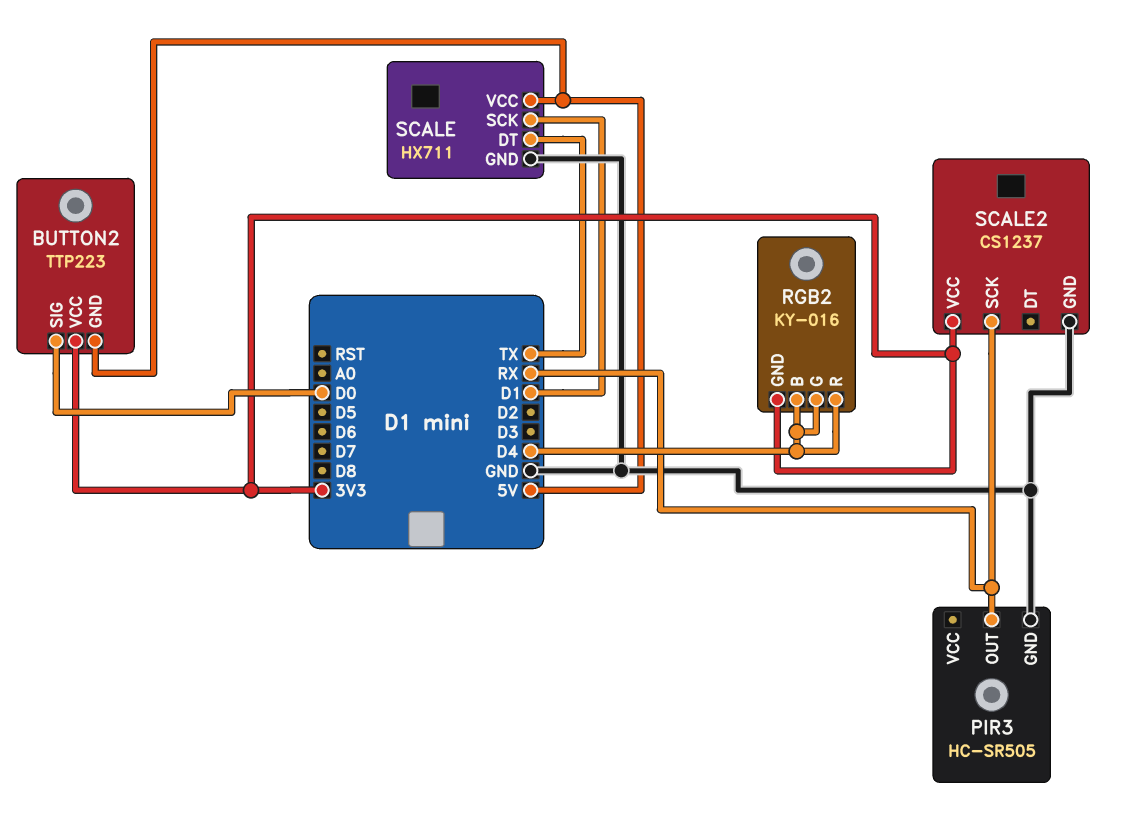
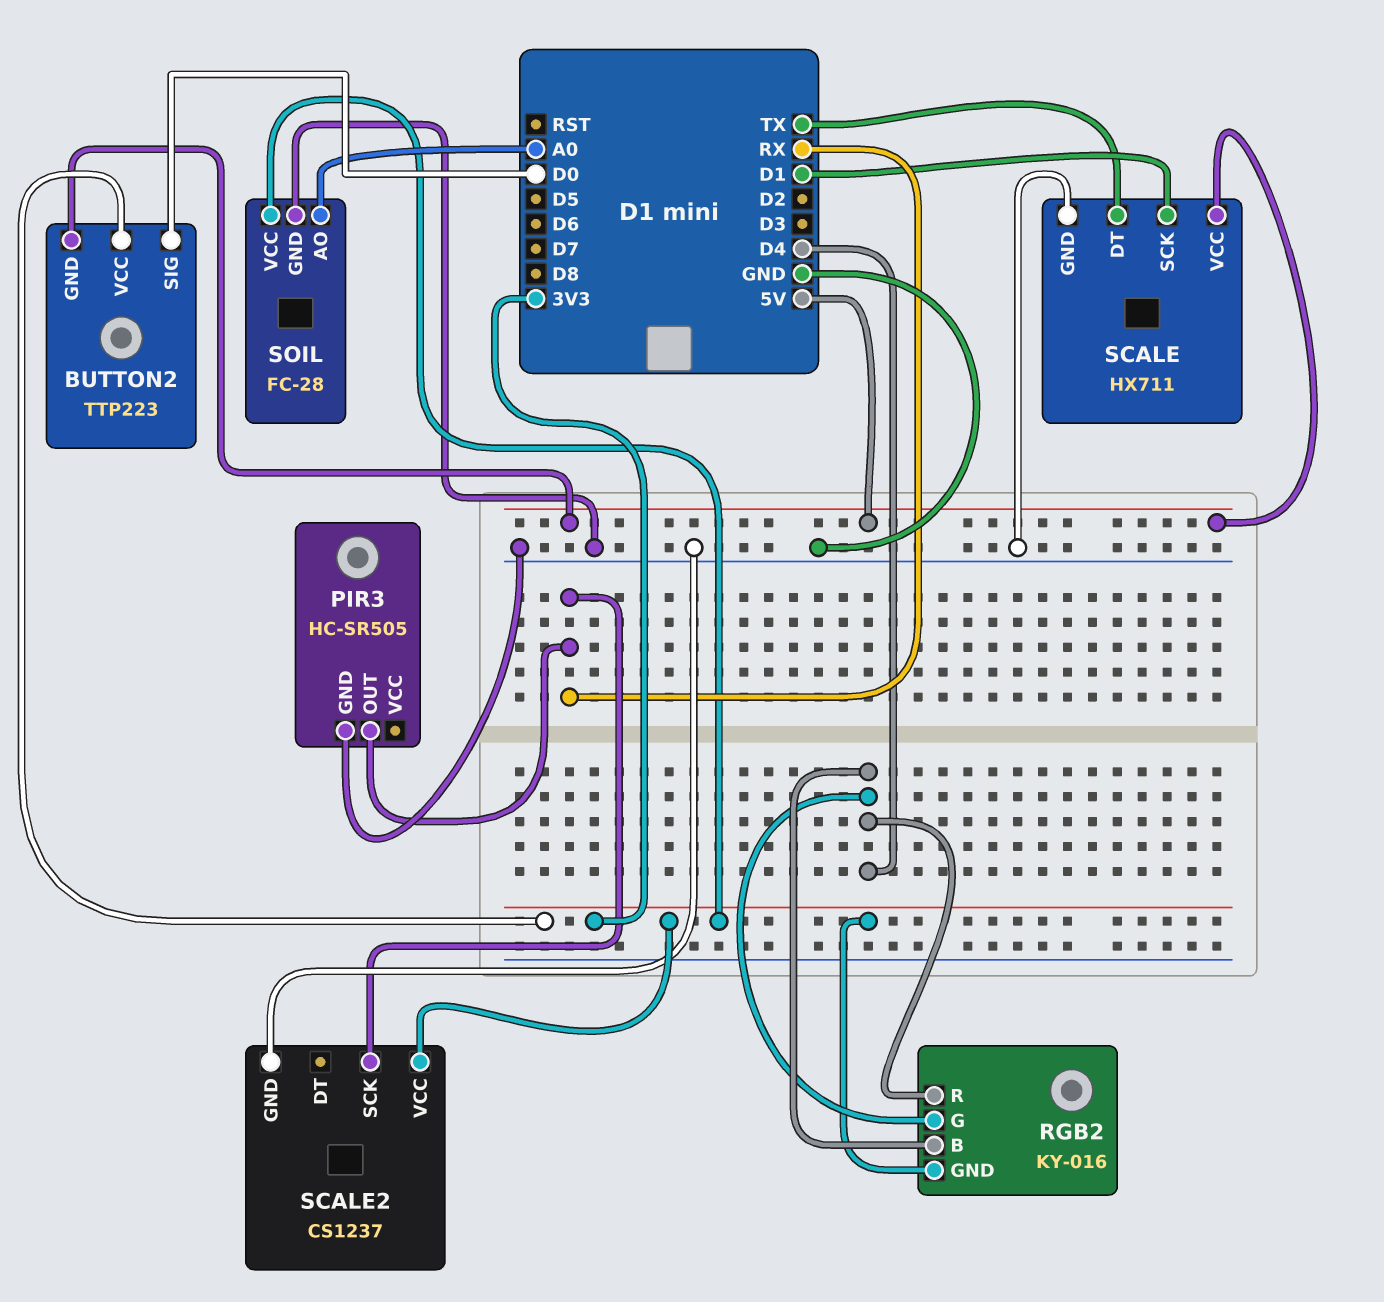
SOIL: none -> FC-28
SOIL pin AO: none -> A0
SOIL pin GND: none -> GND
SOIL pin VCC: none -> 3V3

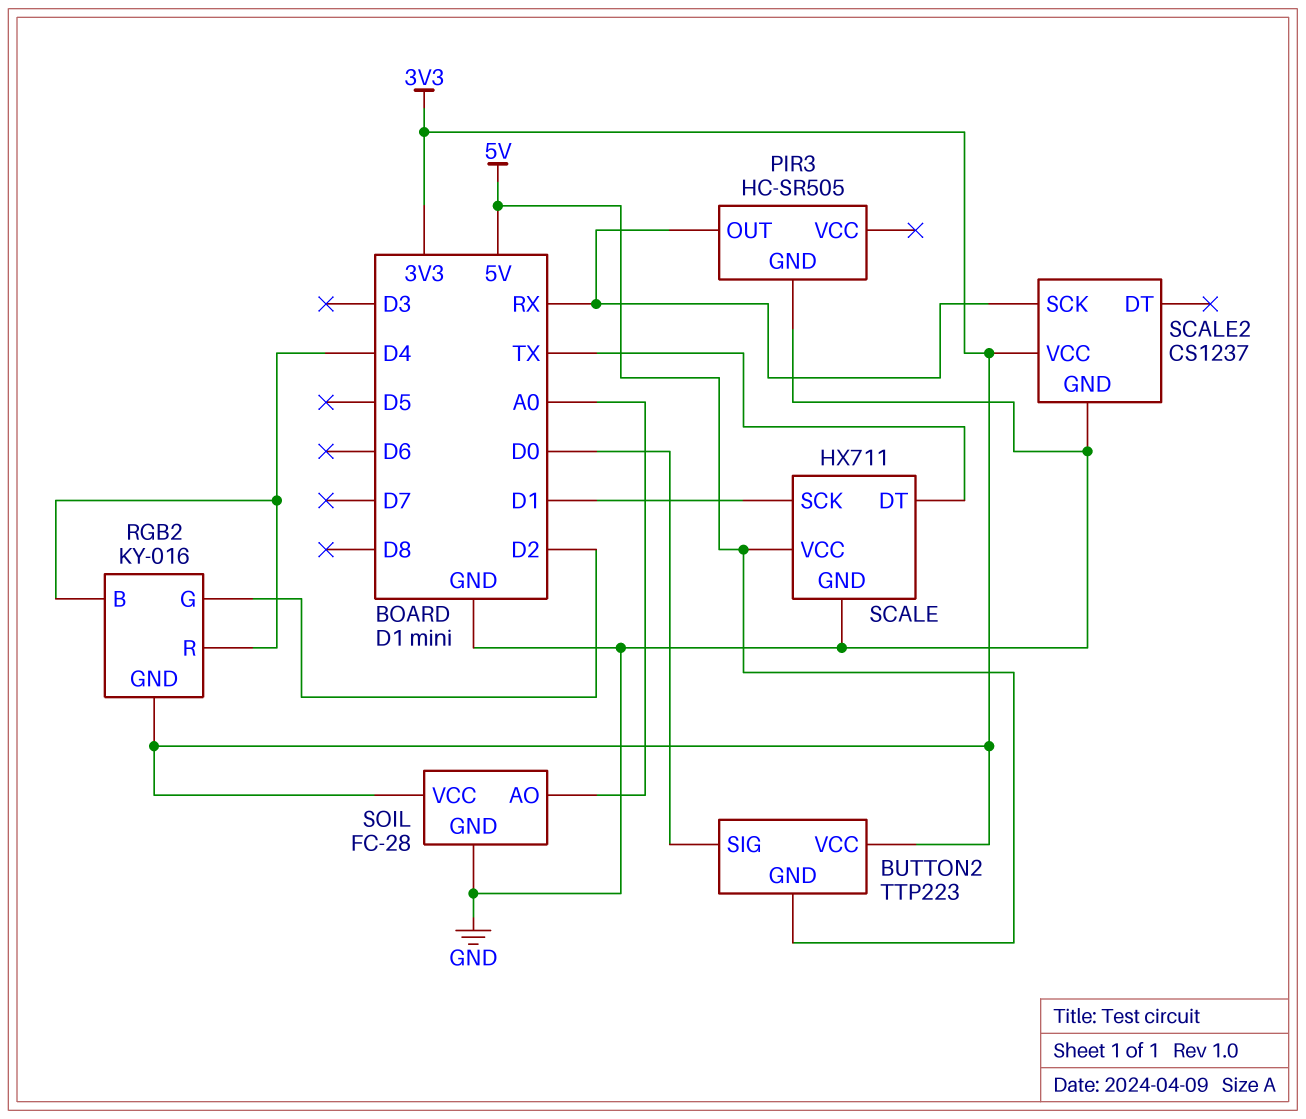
RGB2 pin G: D4 -> D2

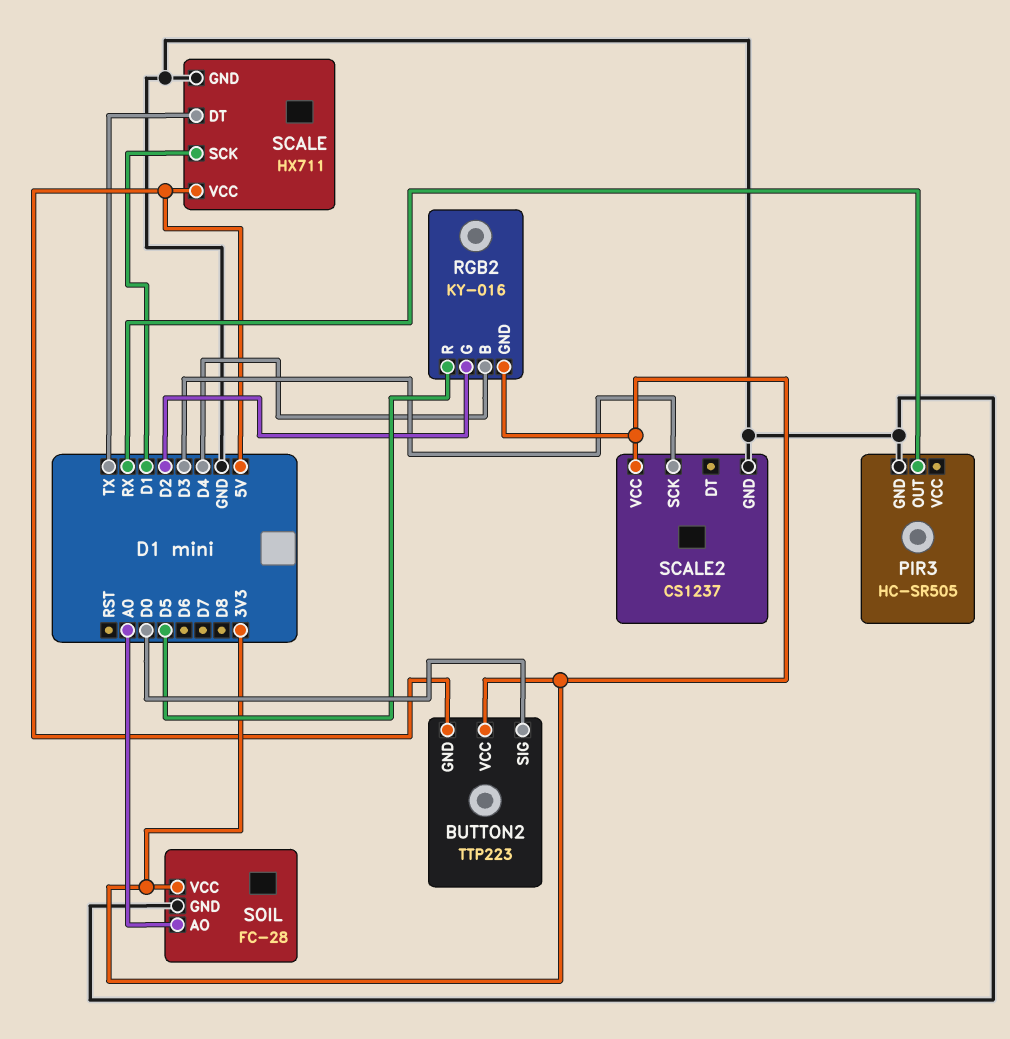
RGB2 pin R: D4 -> D5
SCALE2 pin SCK: RX -> D3

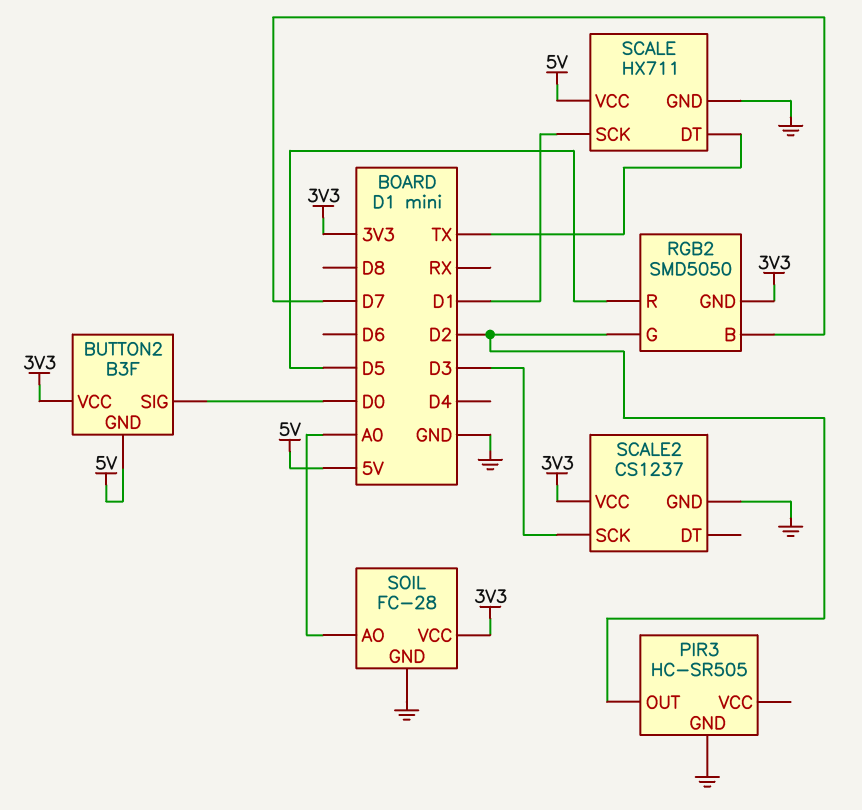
BUTTON2: TTP223 -> B3F
PIR3 pin OUT: RX -> D2
RGB2: KY-016 -> SMD5050
RGB2 pin B: D4 -> D7

